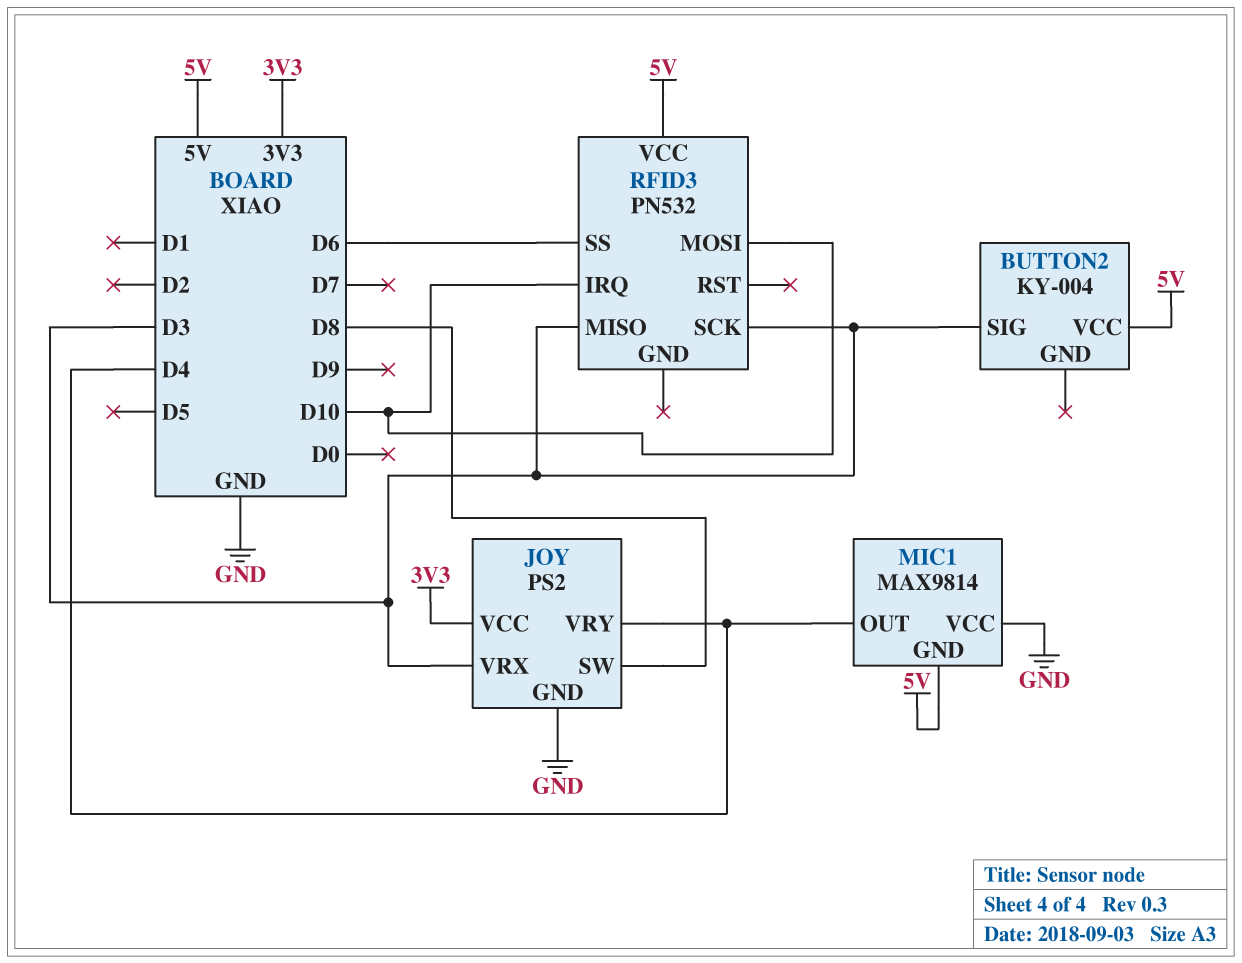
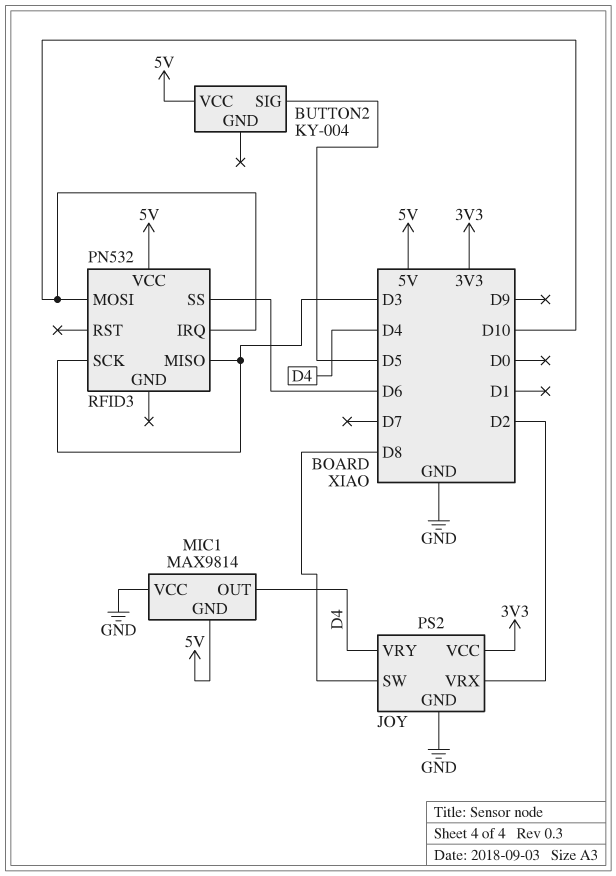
BUTTON2 pin SIG: D3 -> D5
JOY pin VRX: D3 -> D2

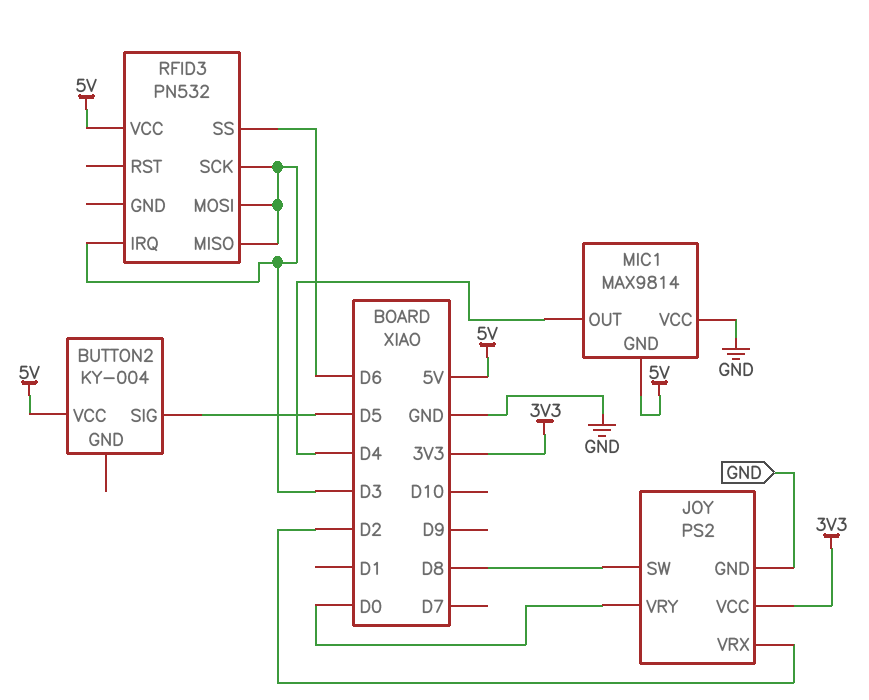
JOY pin VRY: D4 -> D0
RFID3 pin IRQ: D10 -> D3
RFID3 pin MOSI: D10 -> D3

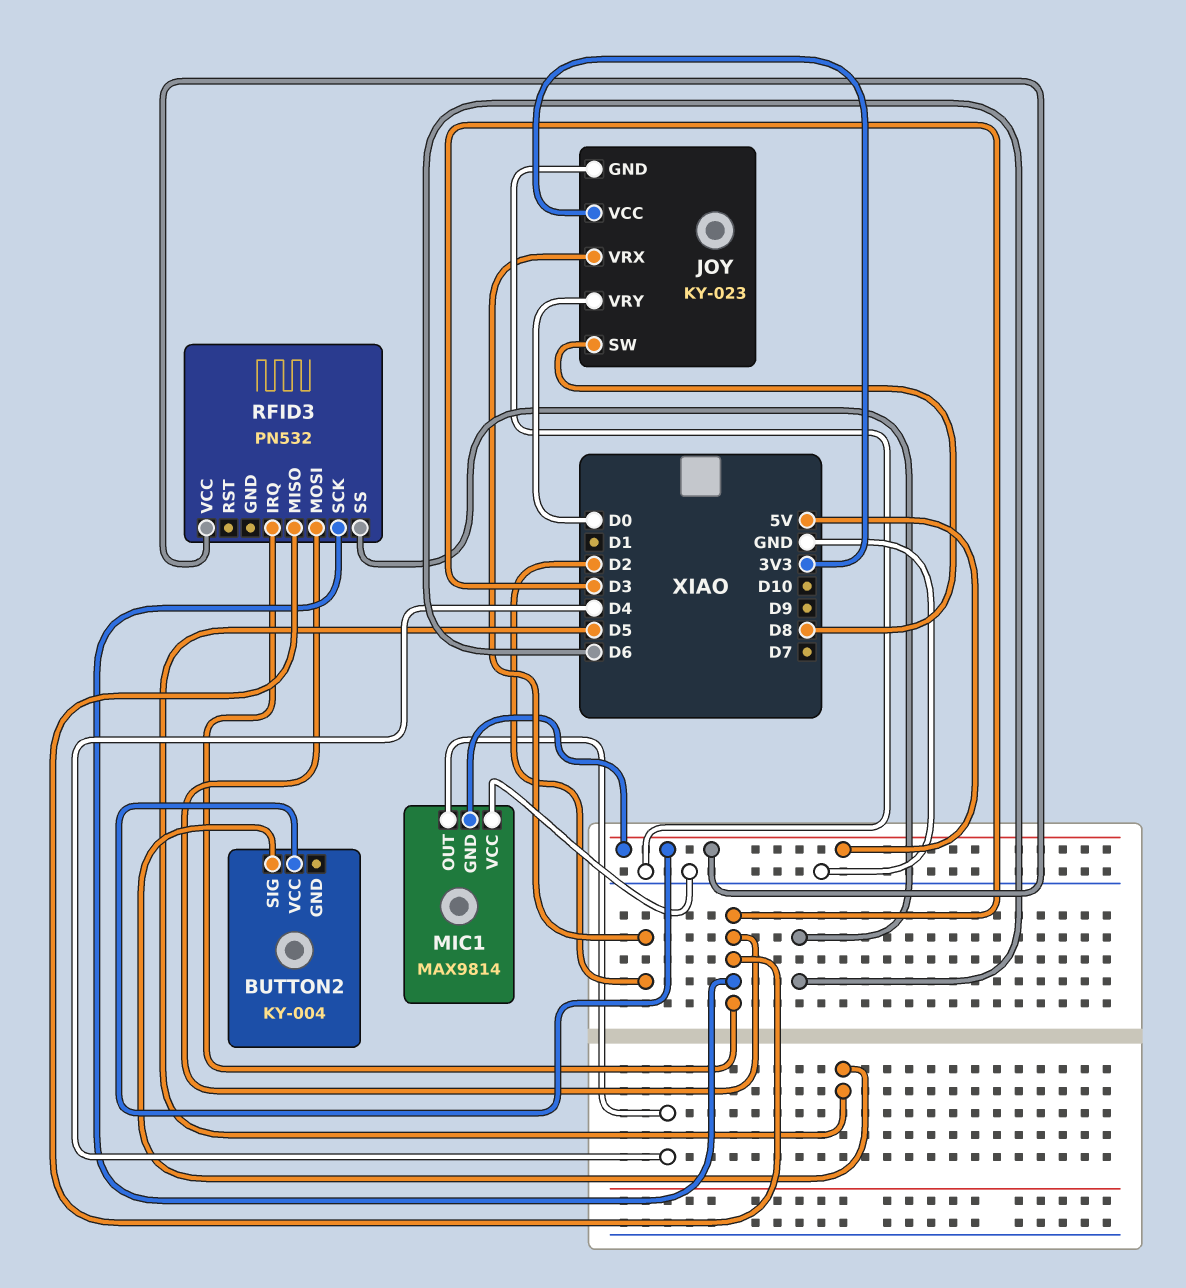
JOY: PS2 -> KY-023

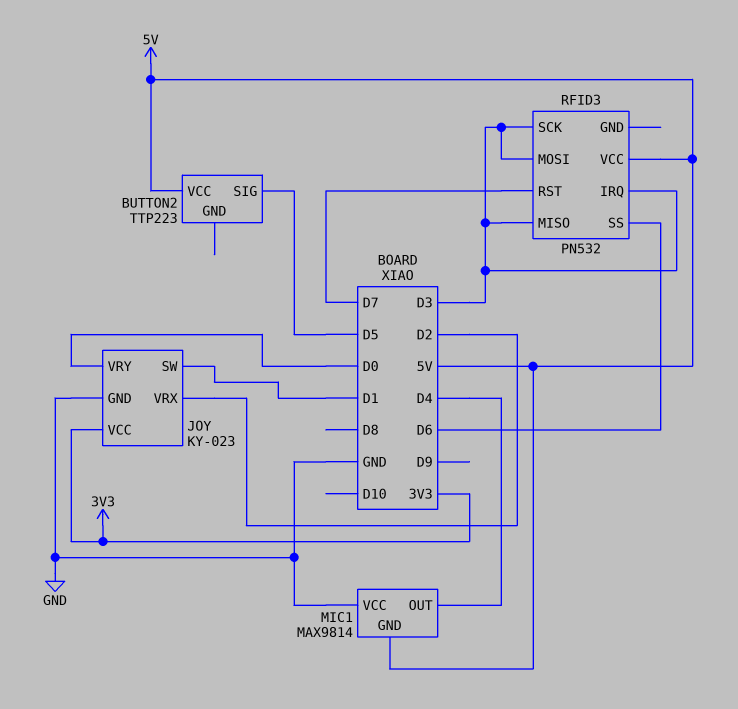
BUTTON2: KY-004 -> TTP223
JOY pin SW: D8 -> D1
RFID3 pin RST: none -> D7

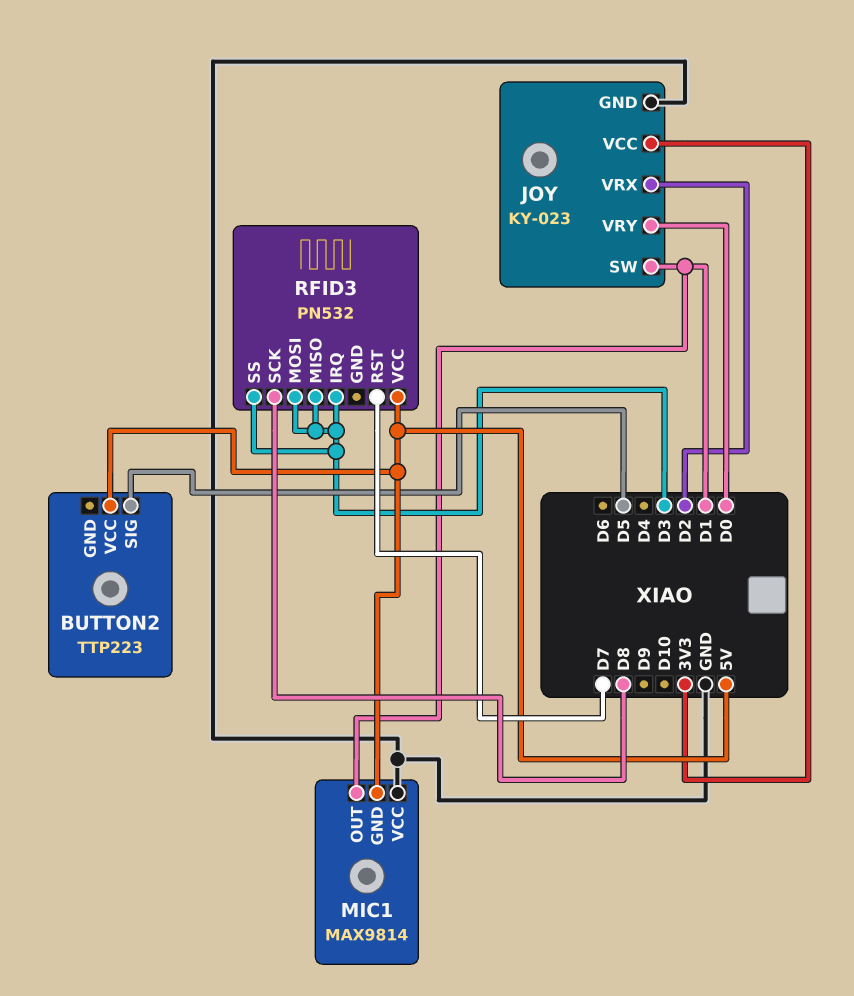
MIC1 pin OUT: D4 -> D1
RFID3 pin SCK: D3 -> D8
RFID3 pin SS: D6 -> D3

